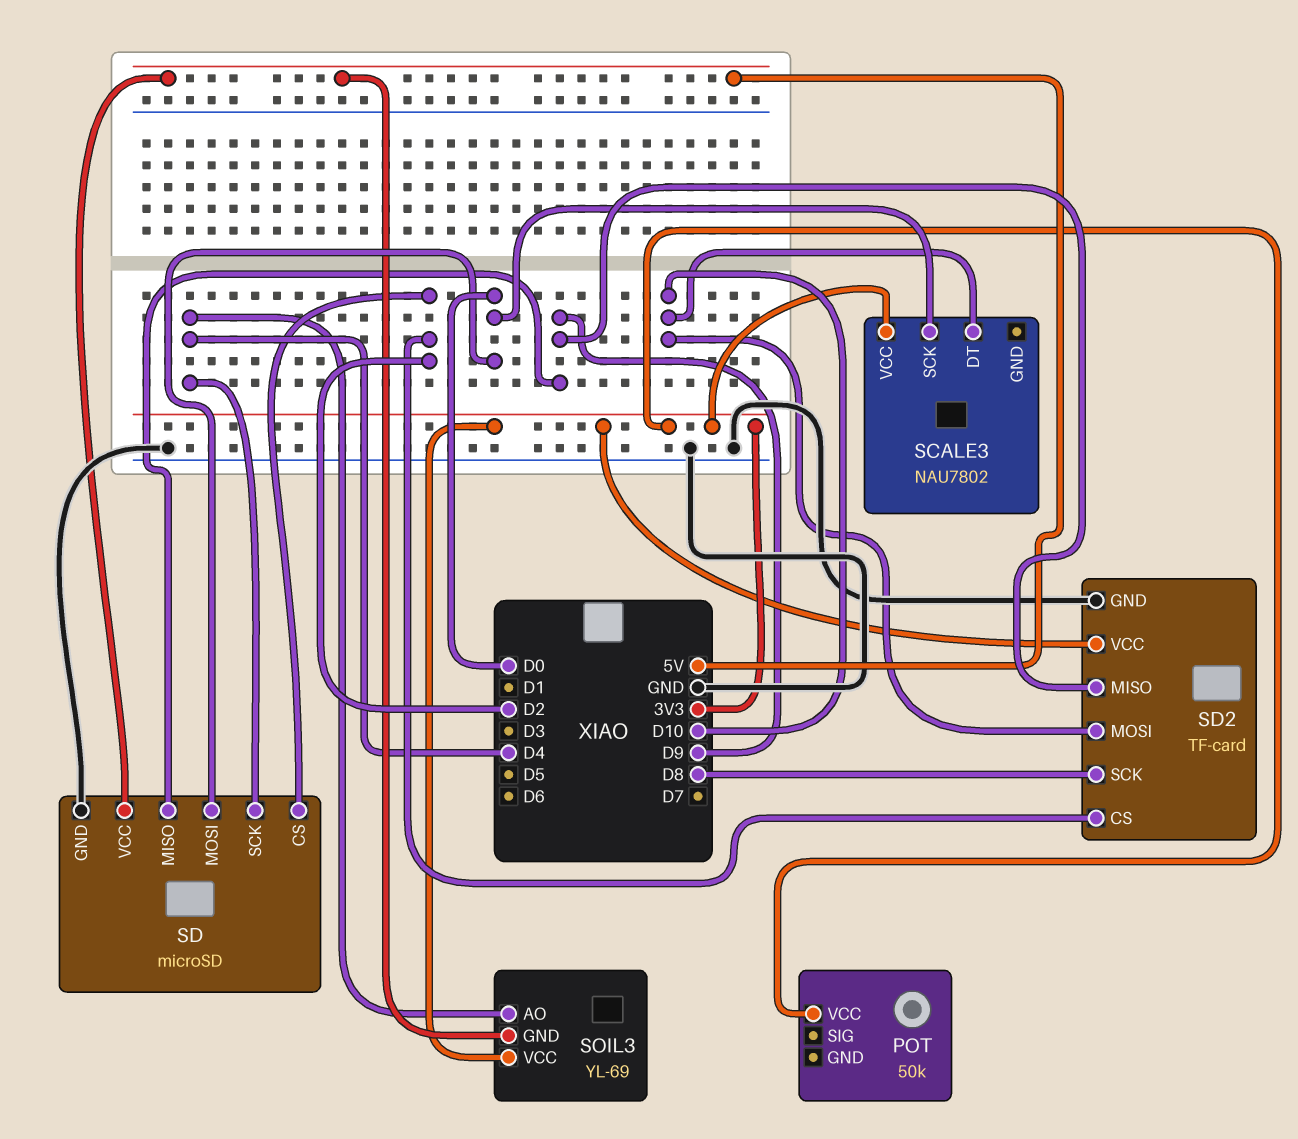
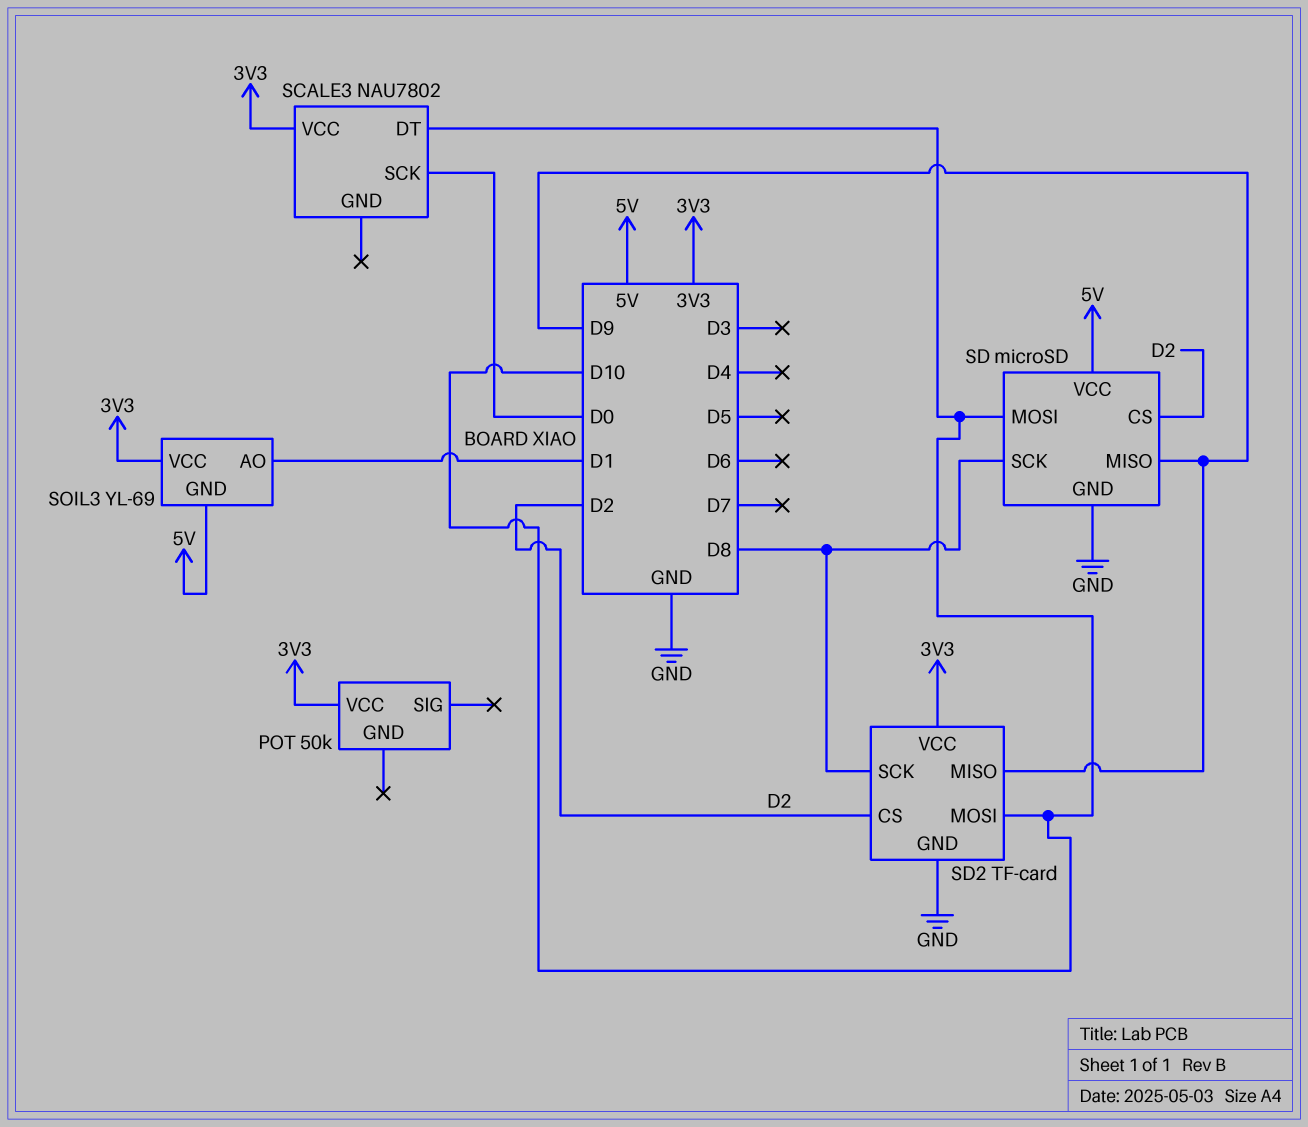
SD pin MOSI: D0 -> D10
SD pin SCK: D4 -> D8
SOIL3 pin AO: D4 -> D1

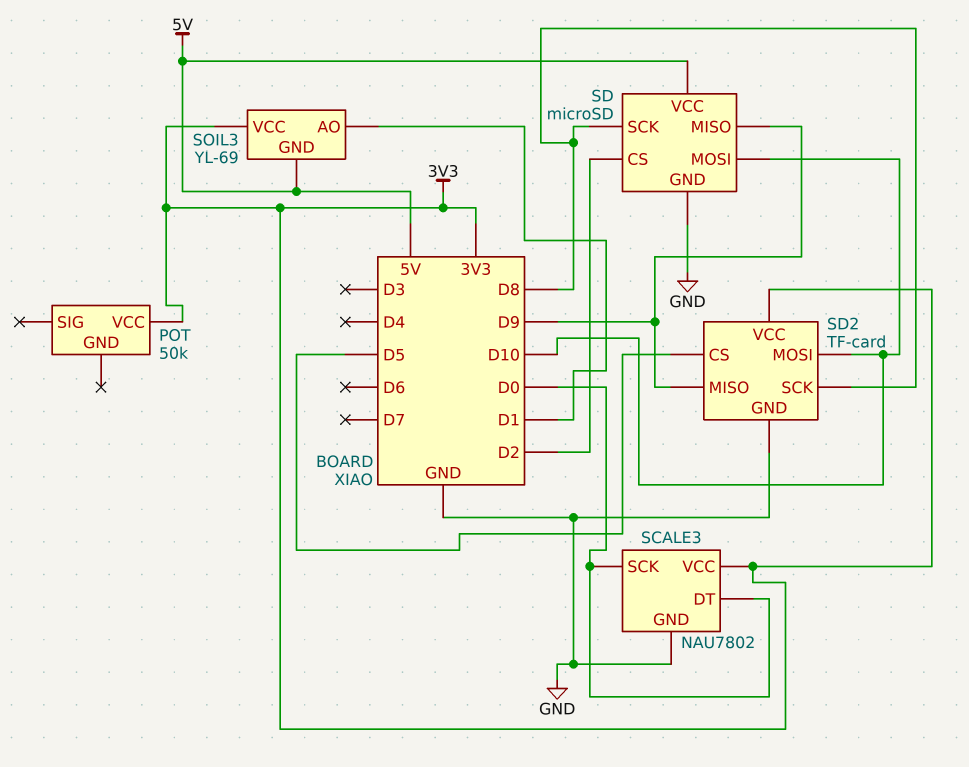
SCALE3 pin DT: D10 -> D0
SCALE3 pin GND: none -> GND
SD2 pin CS: D2 -> D5

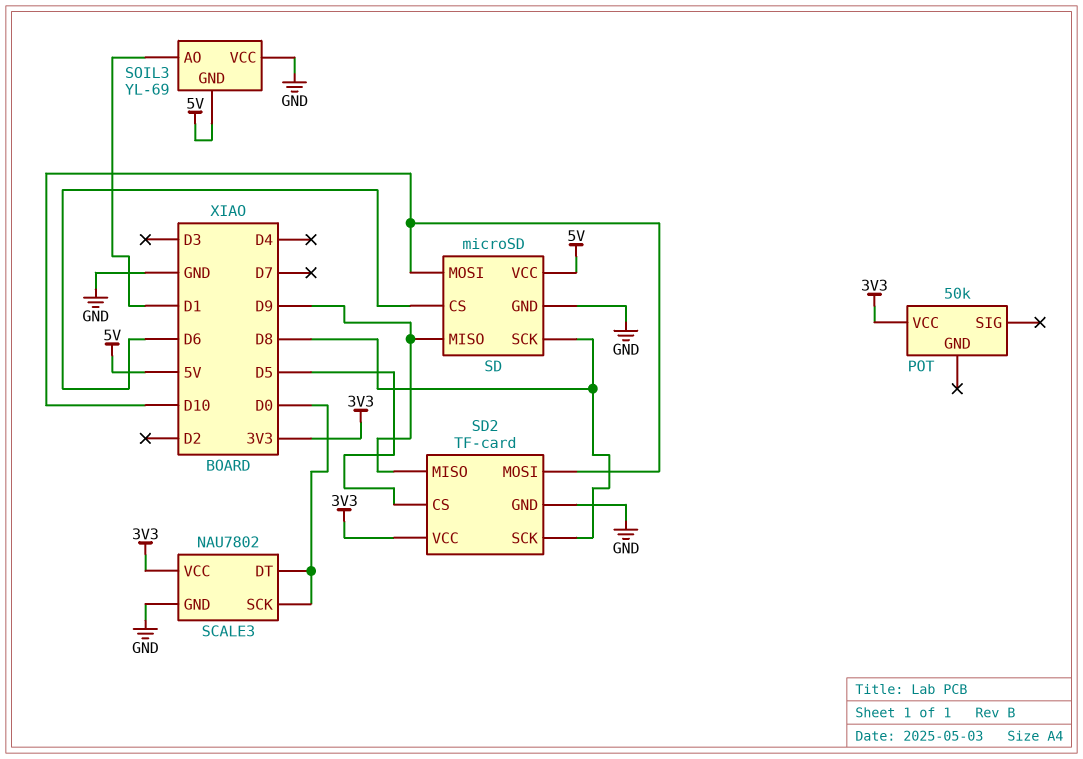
SD pin CS: D2 -> D6
SOIL3 pin VCC: 3V3 -> GND

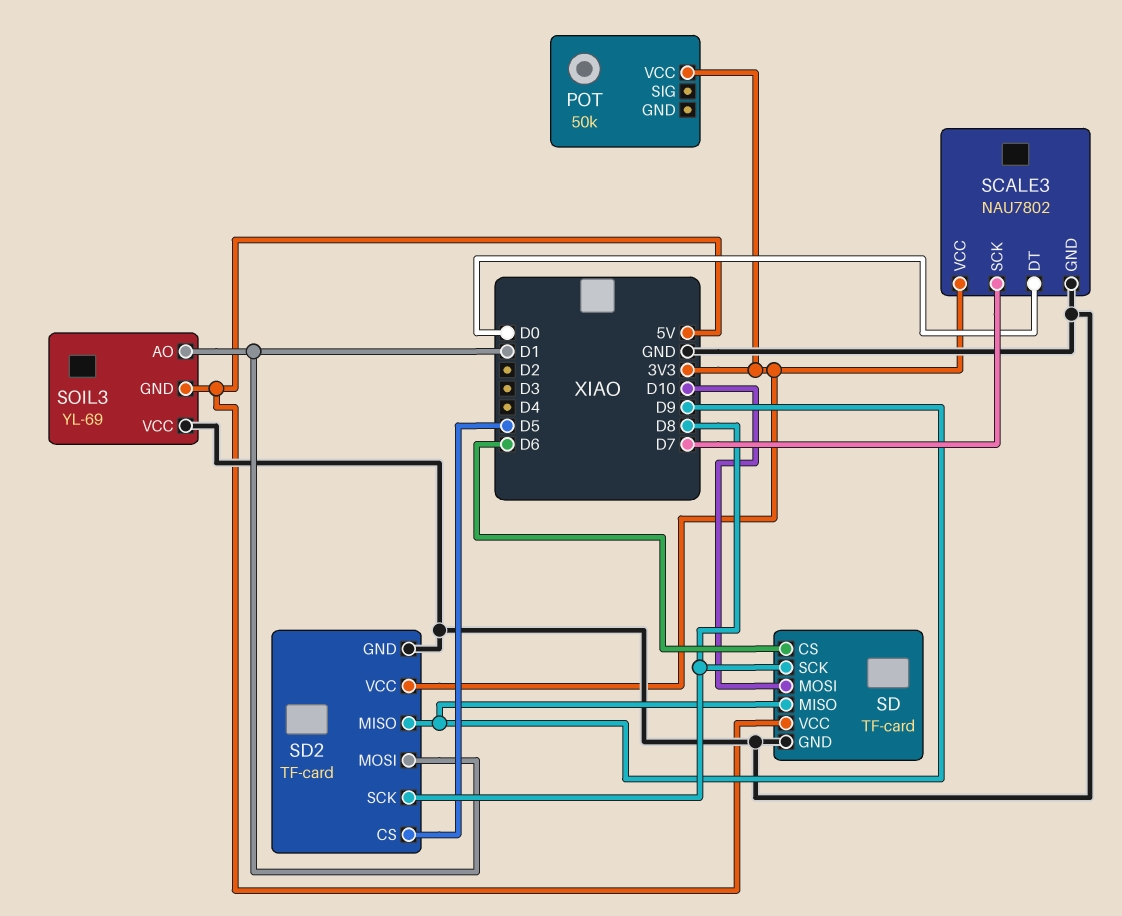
SCALE3 pin SCK: D0 -> D7
SD: microSD -> TF-card
SD2 pin MOSI: D10 -> D1

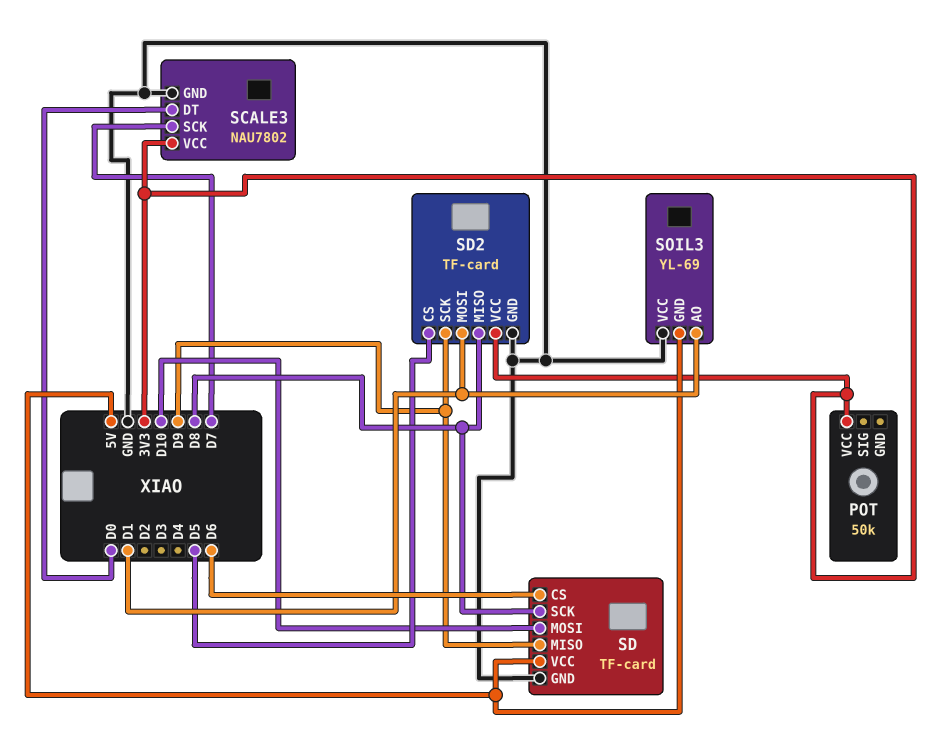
SD2 pin MISO: D9 -> D8
SD2 pin SCK: D8 -> D9

